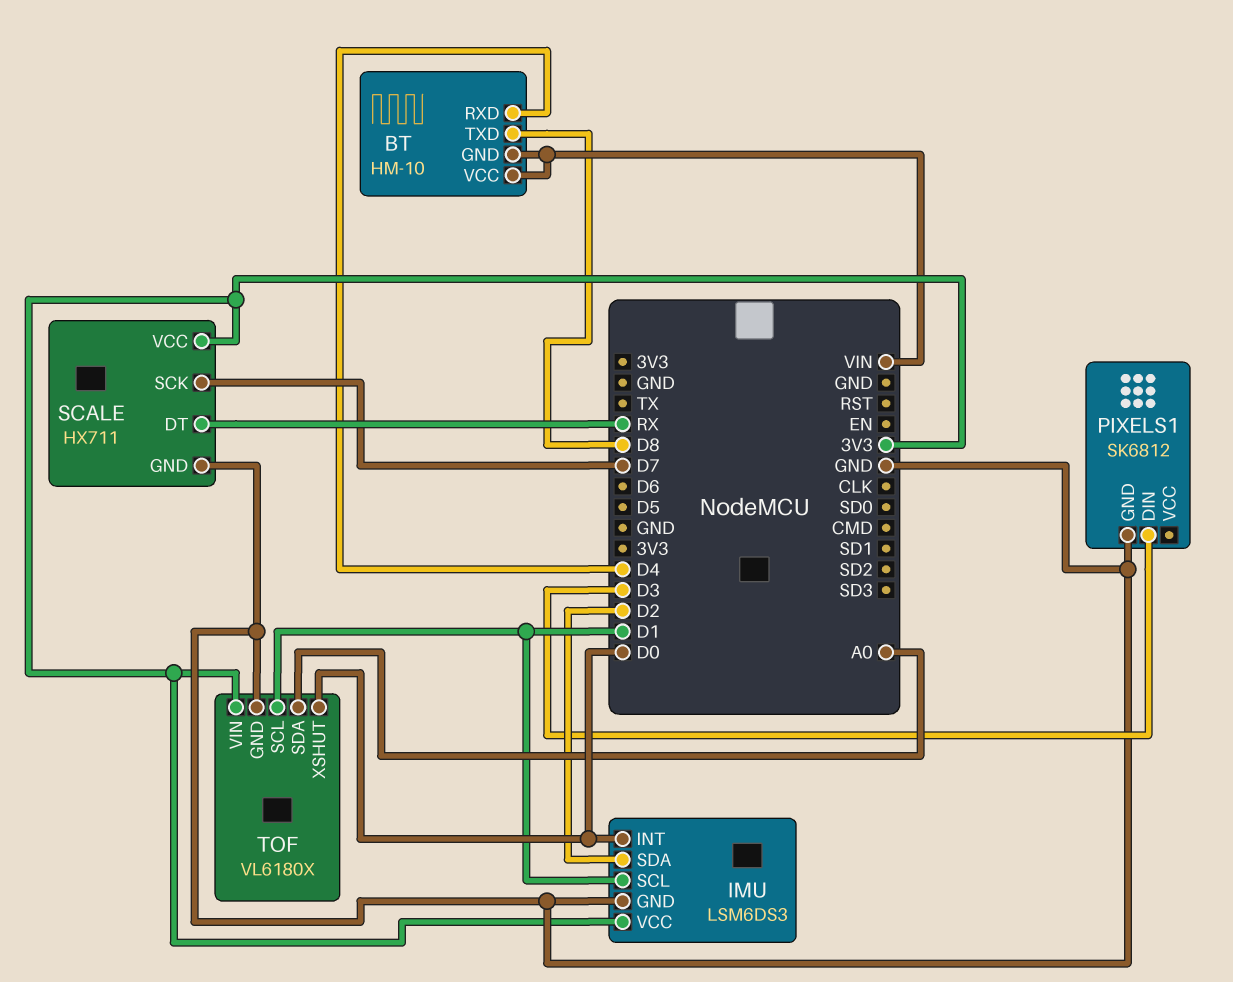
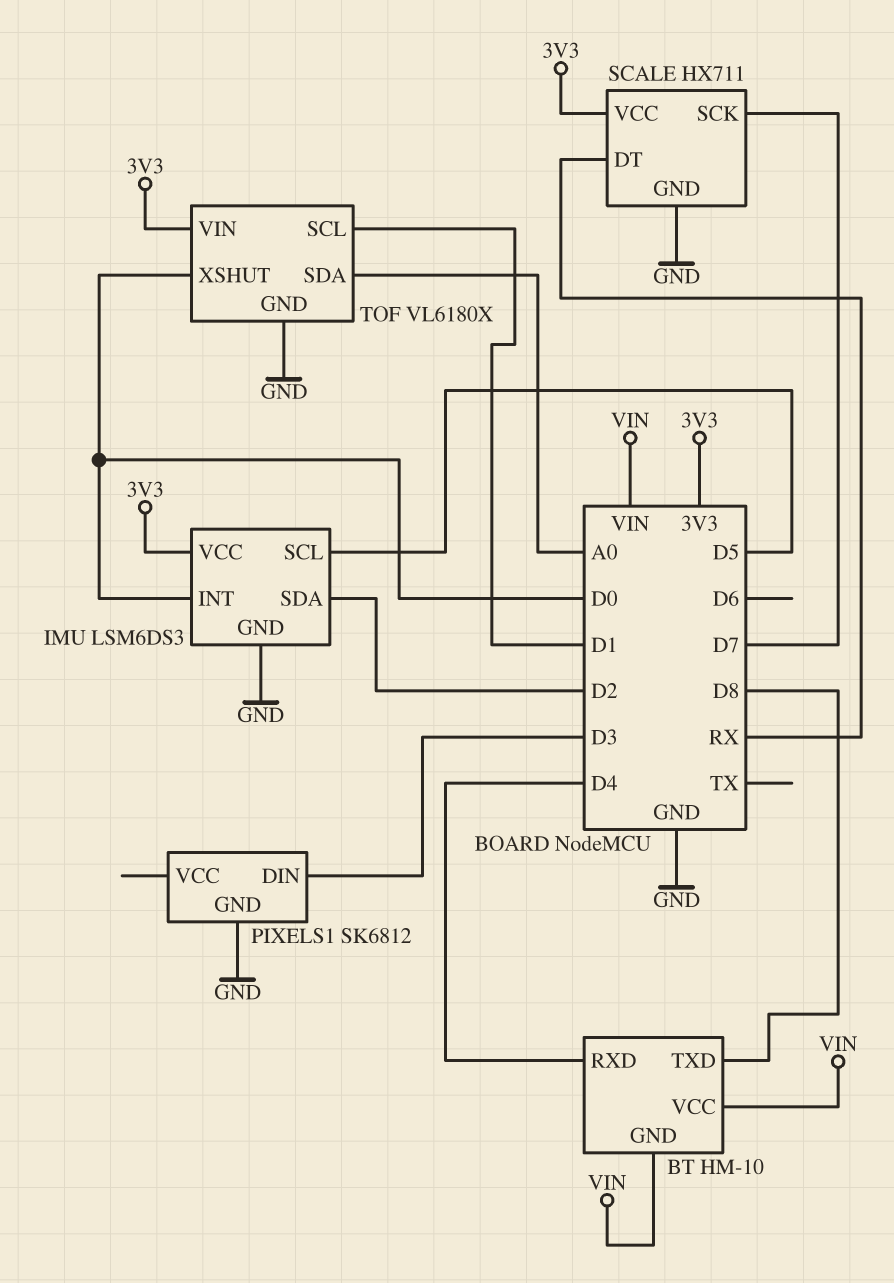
IMU pin SCL: D1 -> D5

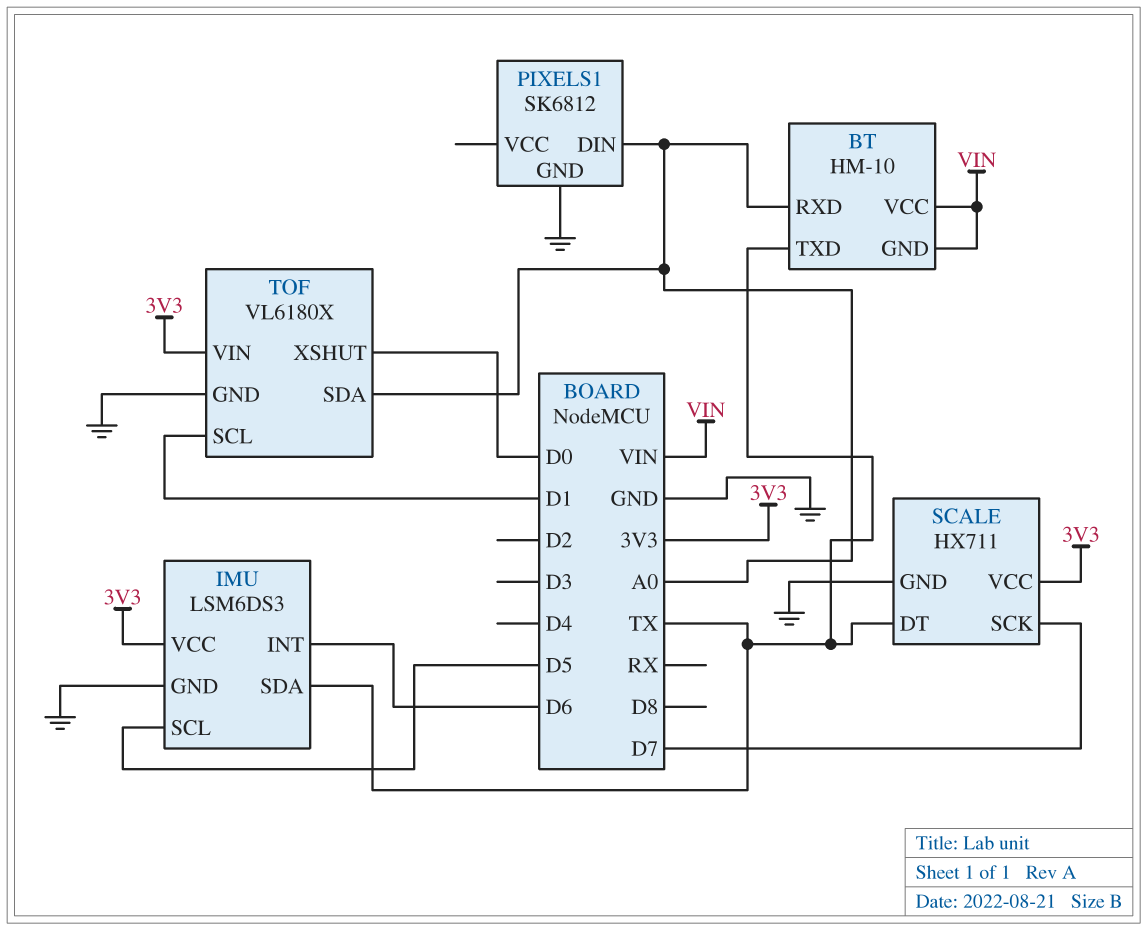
BT pin RXD: D4 -> A0
BT pin TXD: D8 -> TX
IMU pin INT: D0 -> D6
IMU pin SDA: D2 -> TX
PIXELS1 pin DIN: D3 -> A0
SCALE pin DT: RX -> TX

